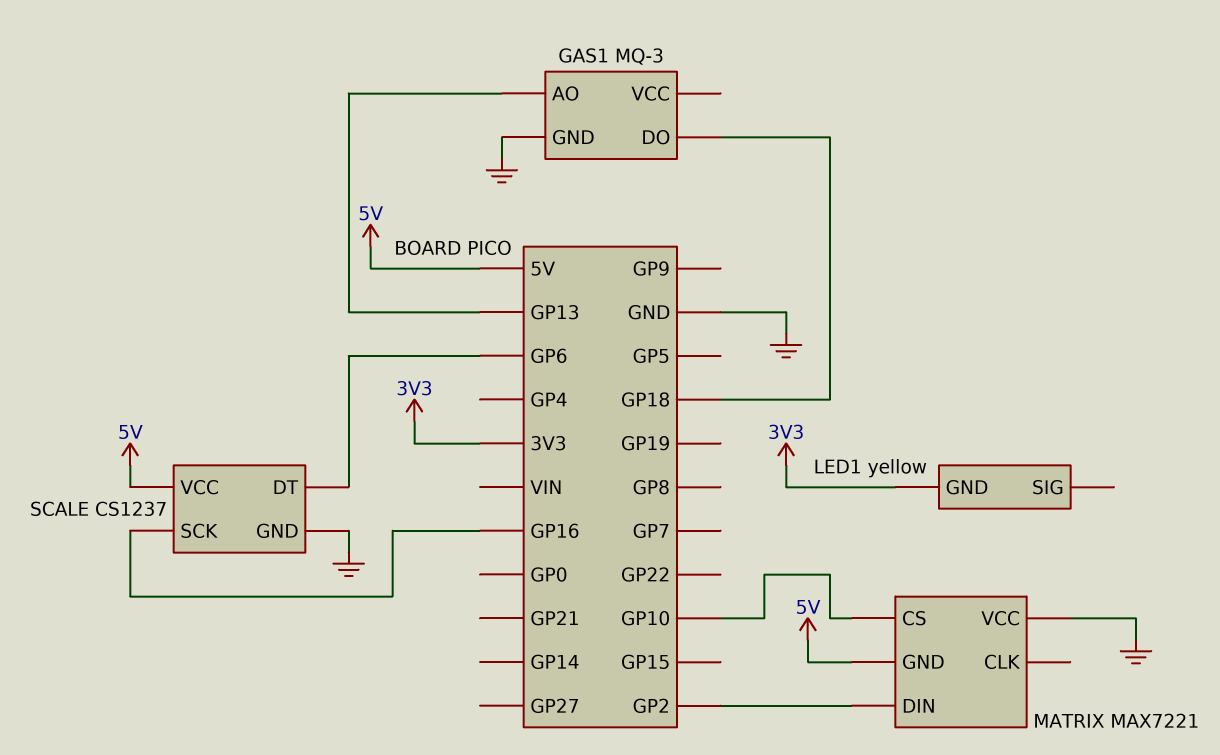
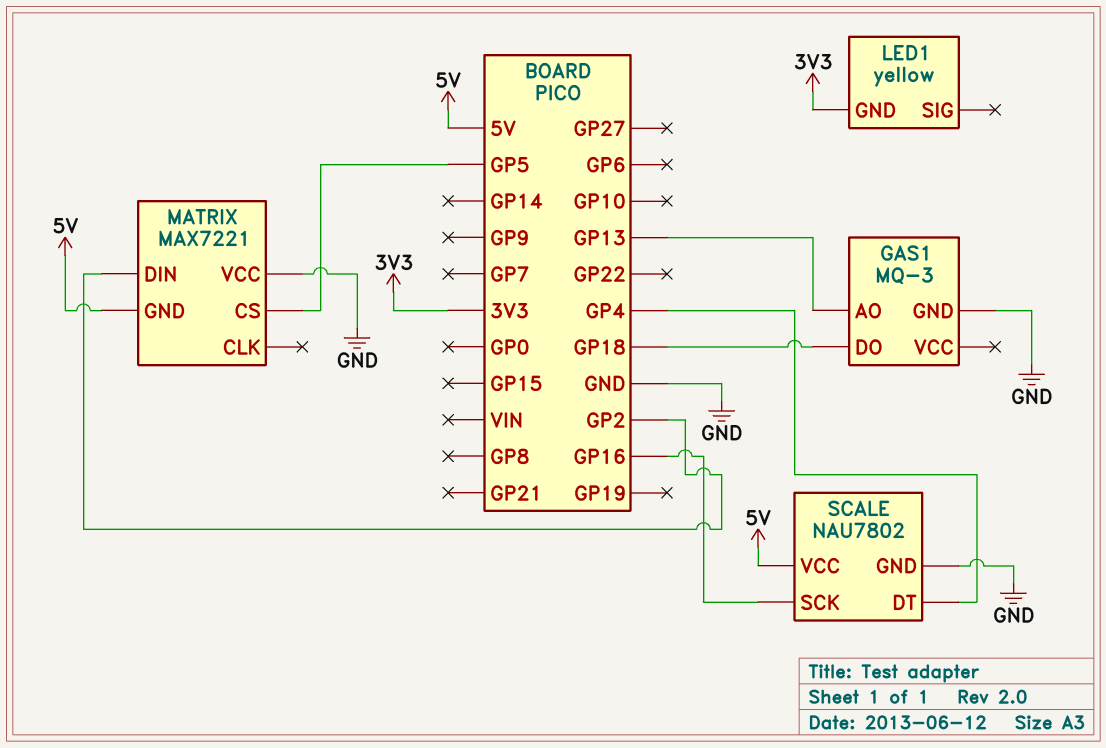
MATRIX pin CS: GP10 -> GP5
SCALE: CS1237 -> NAU7802
SCALE pin DT: GP6 -> GP4

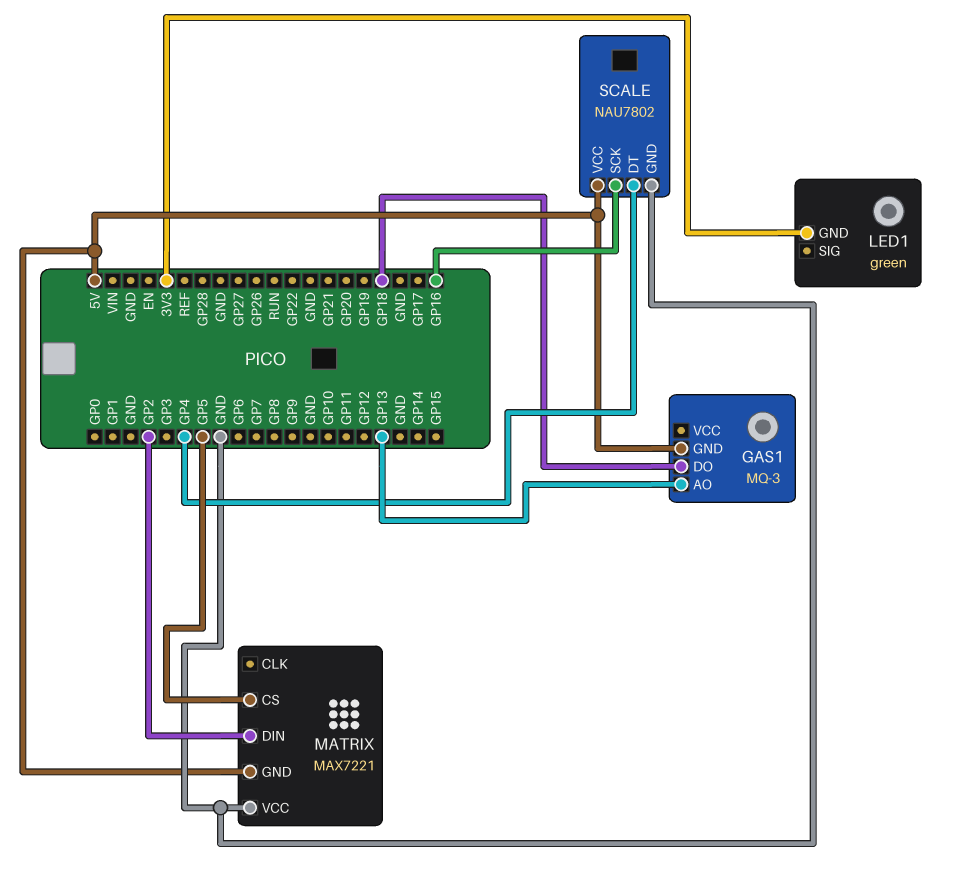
GAS1 pin GND: GND -> 5V
LED1: yellow -> green

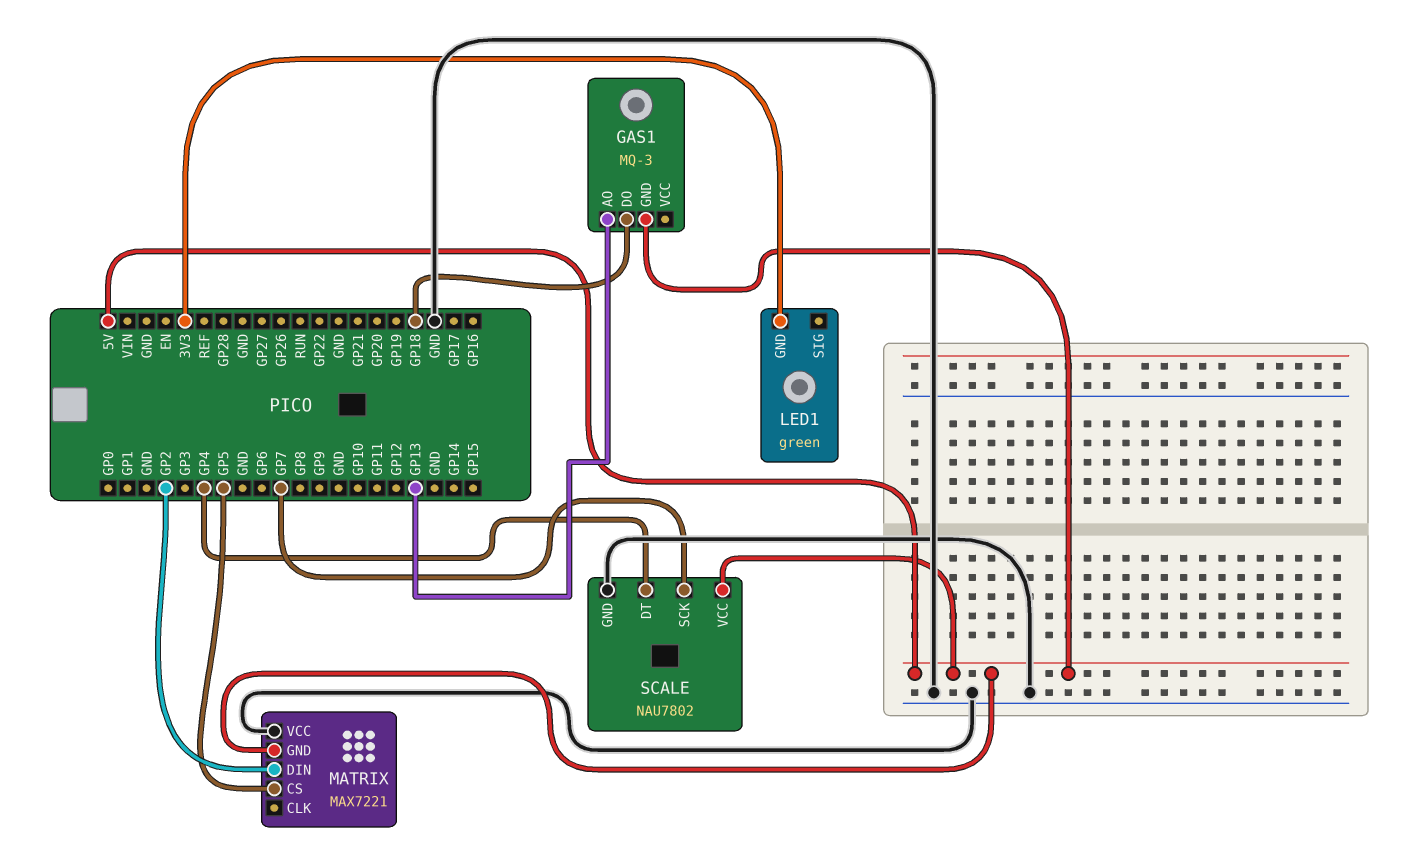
SCALE pin SCK: GP16 -> GP7

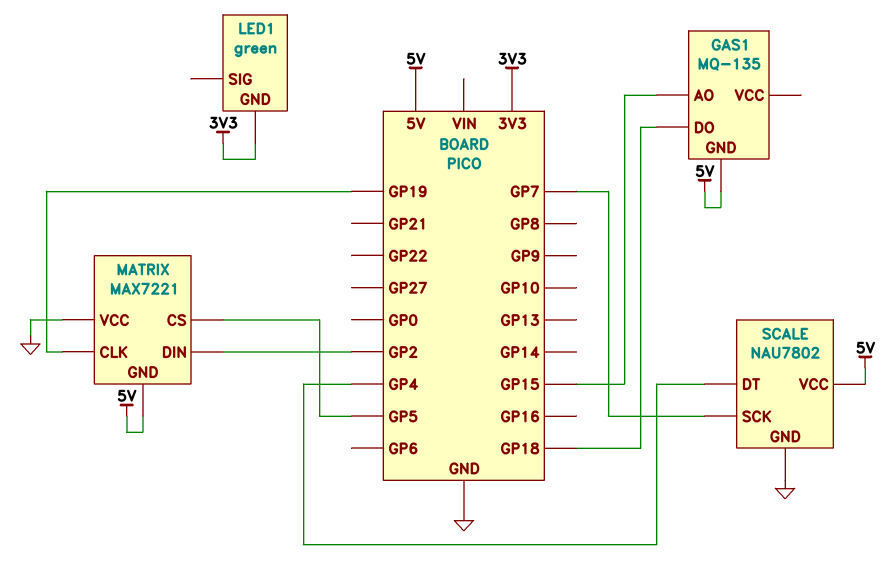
GAS1: MQ-3 -> MQ-135
GAS1 pin AO: GP13 -> GP15
MATRIX pin CLK: none -> GP19

